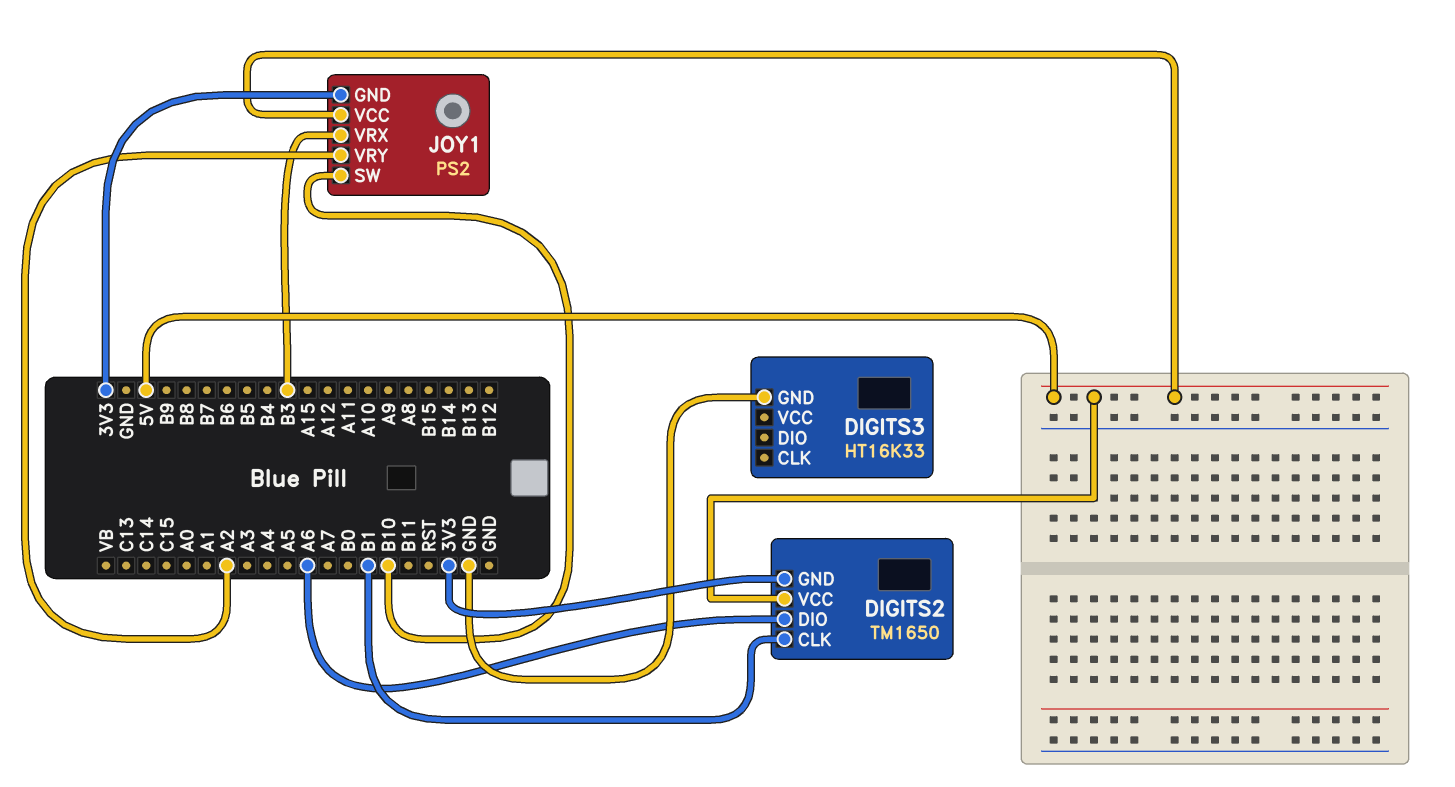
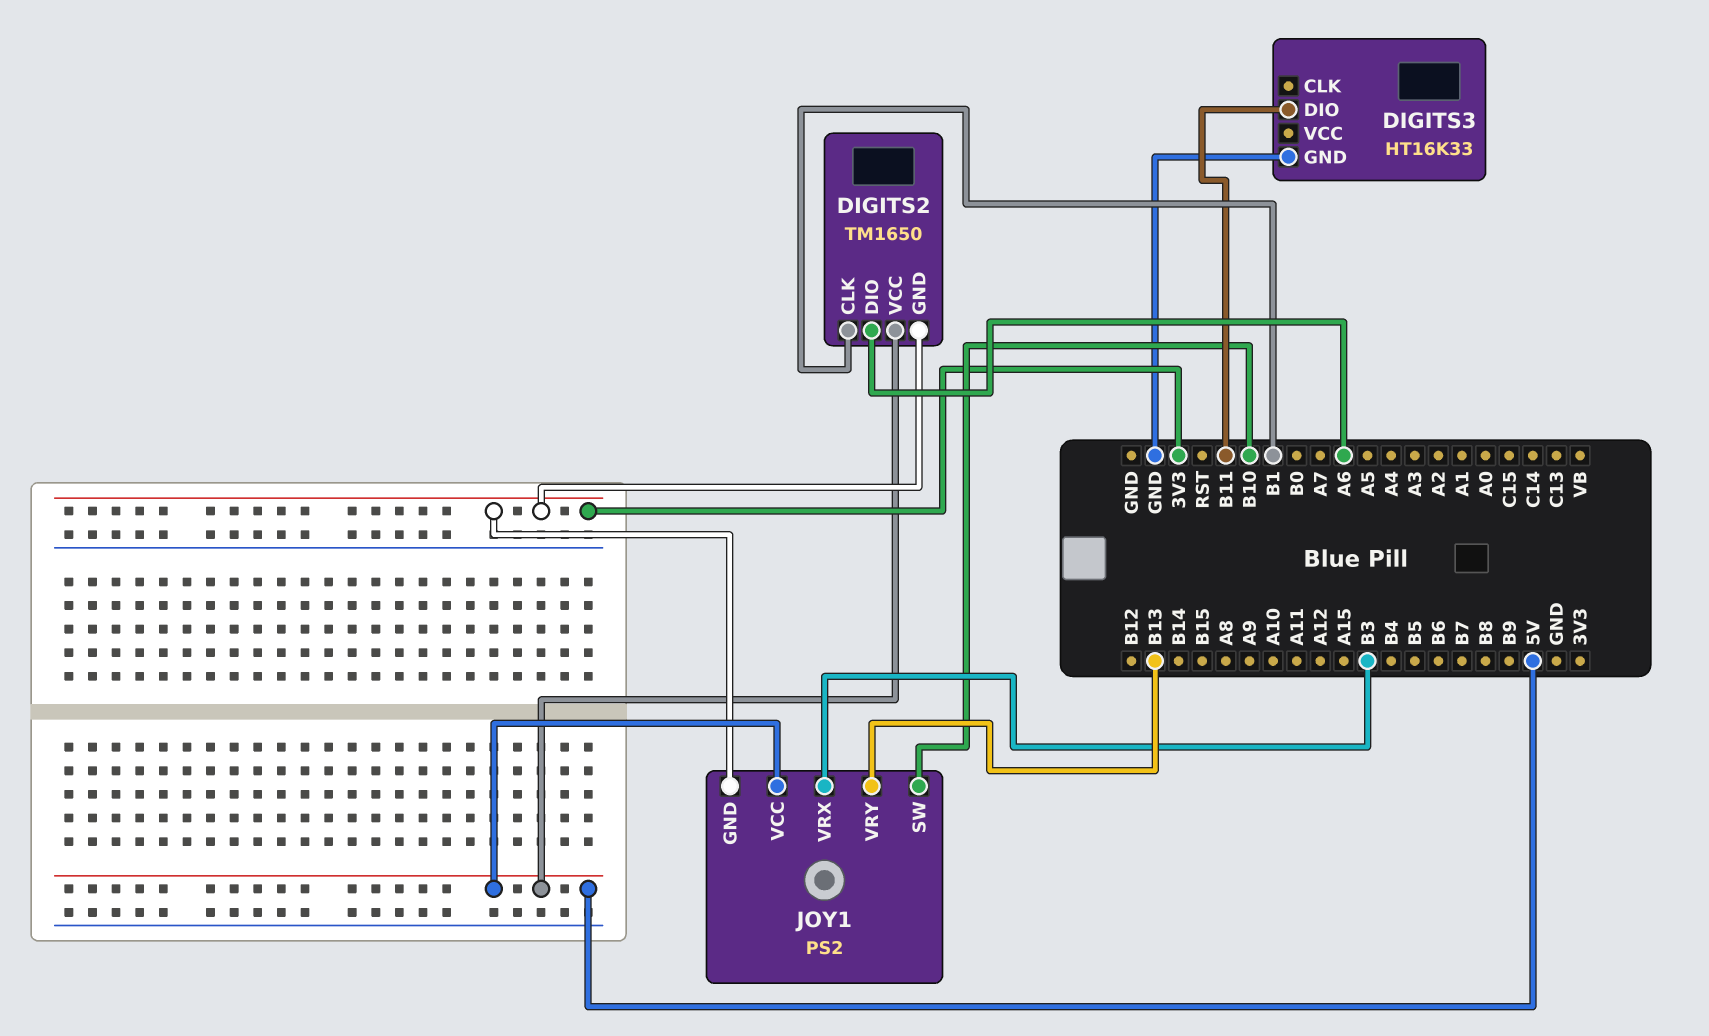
DIGITS3 pin DIO: none -> B11
JOY1 pin VRY: A2 -> B13

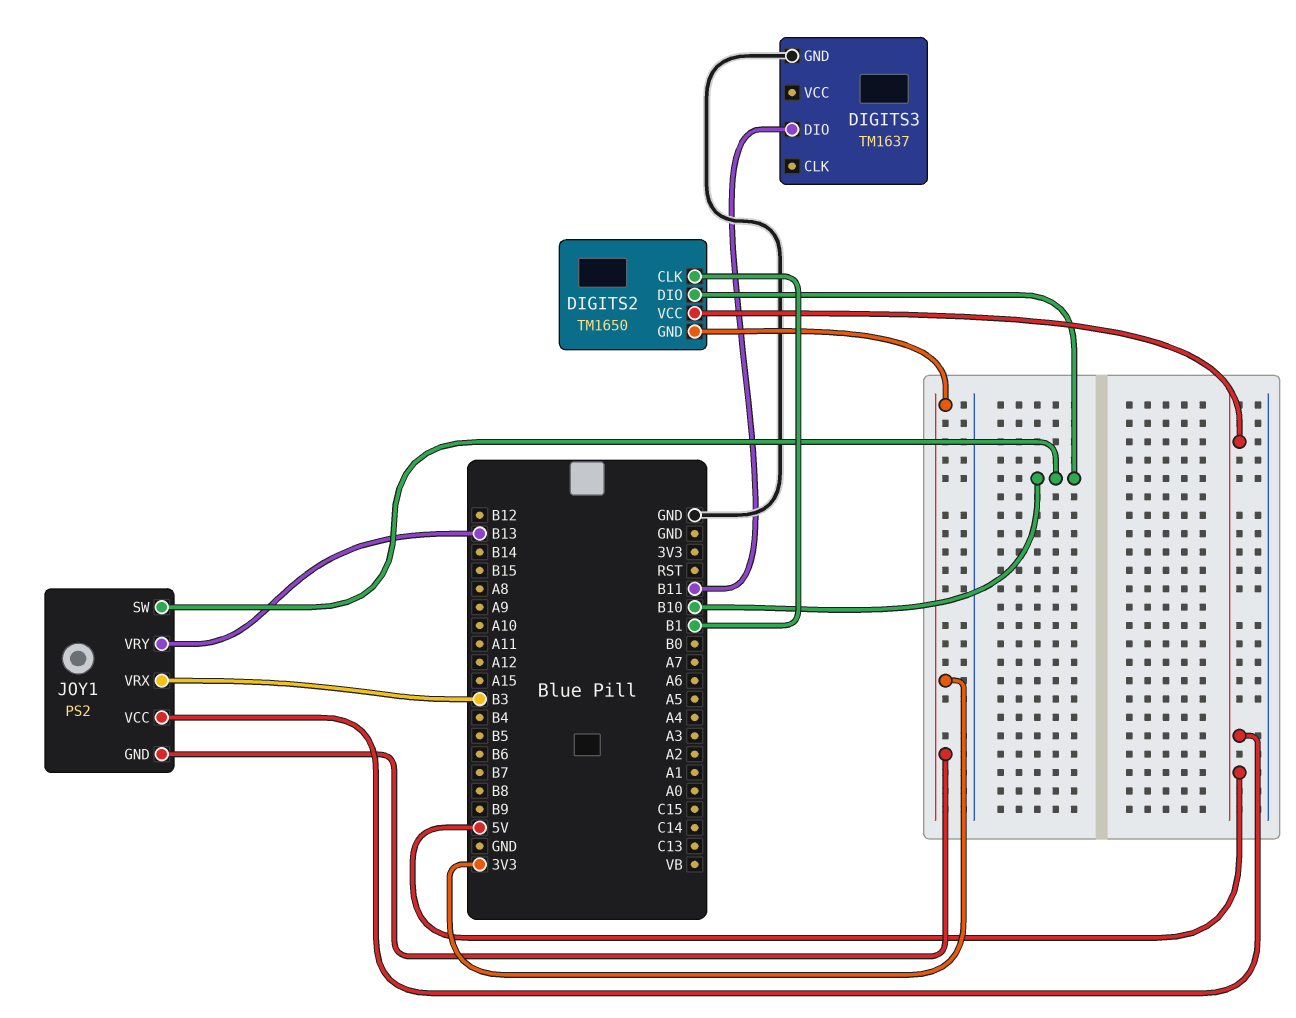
DIGITS2 pin DIO: A6 -> B10
DIGITS3: HT16K33 -> TM1637

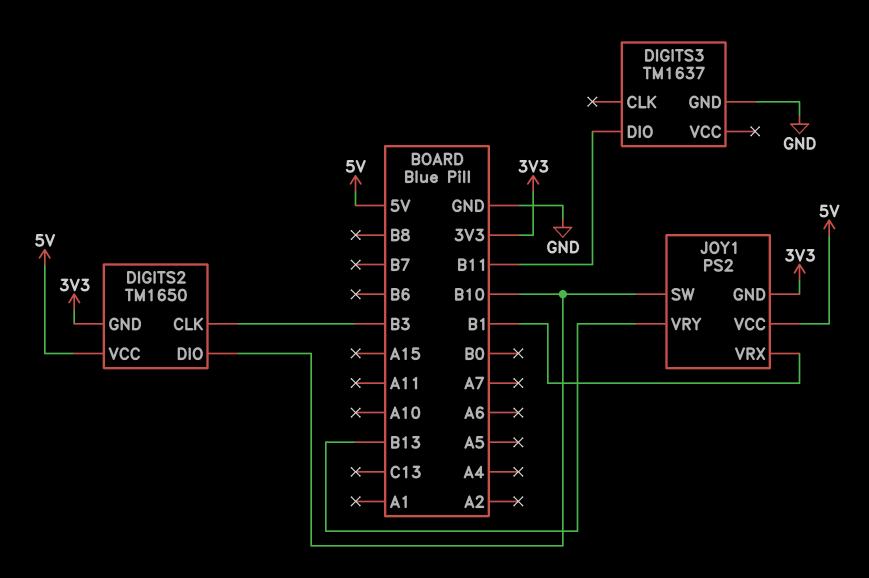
DIGITS2 pin CLK: B1 -> B3
JOY1 pin VRX: B3 -> B1

